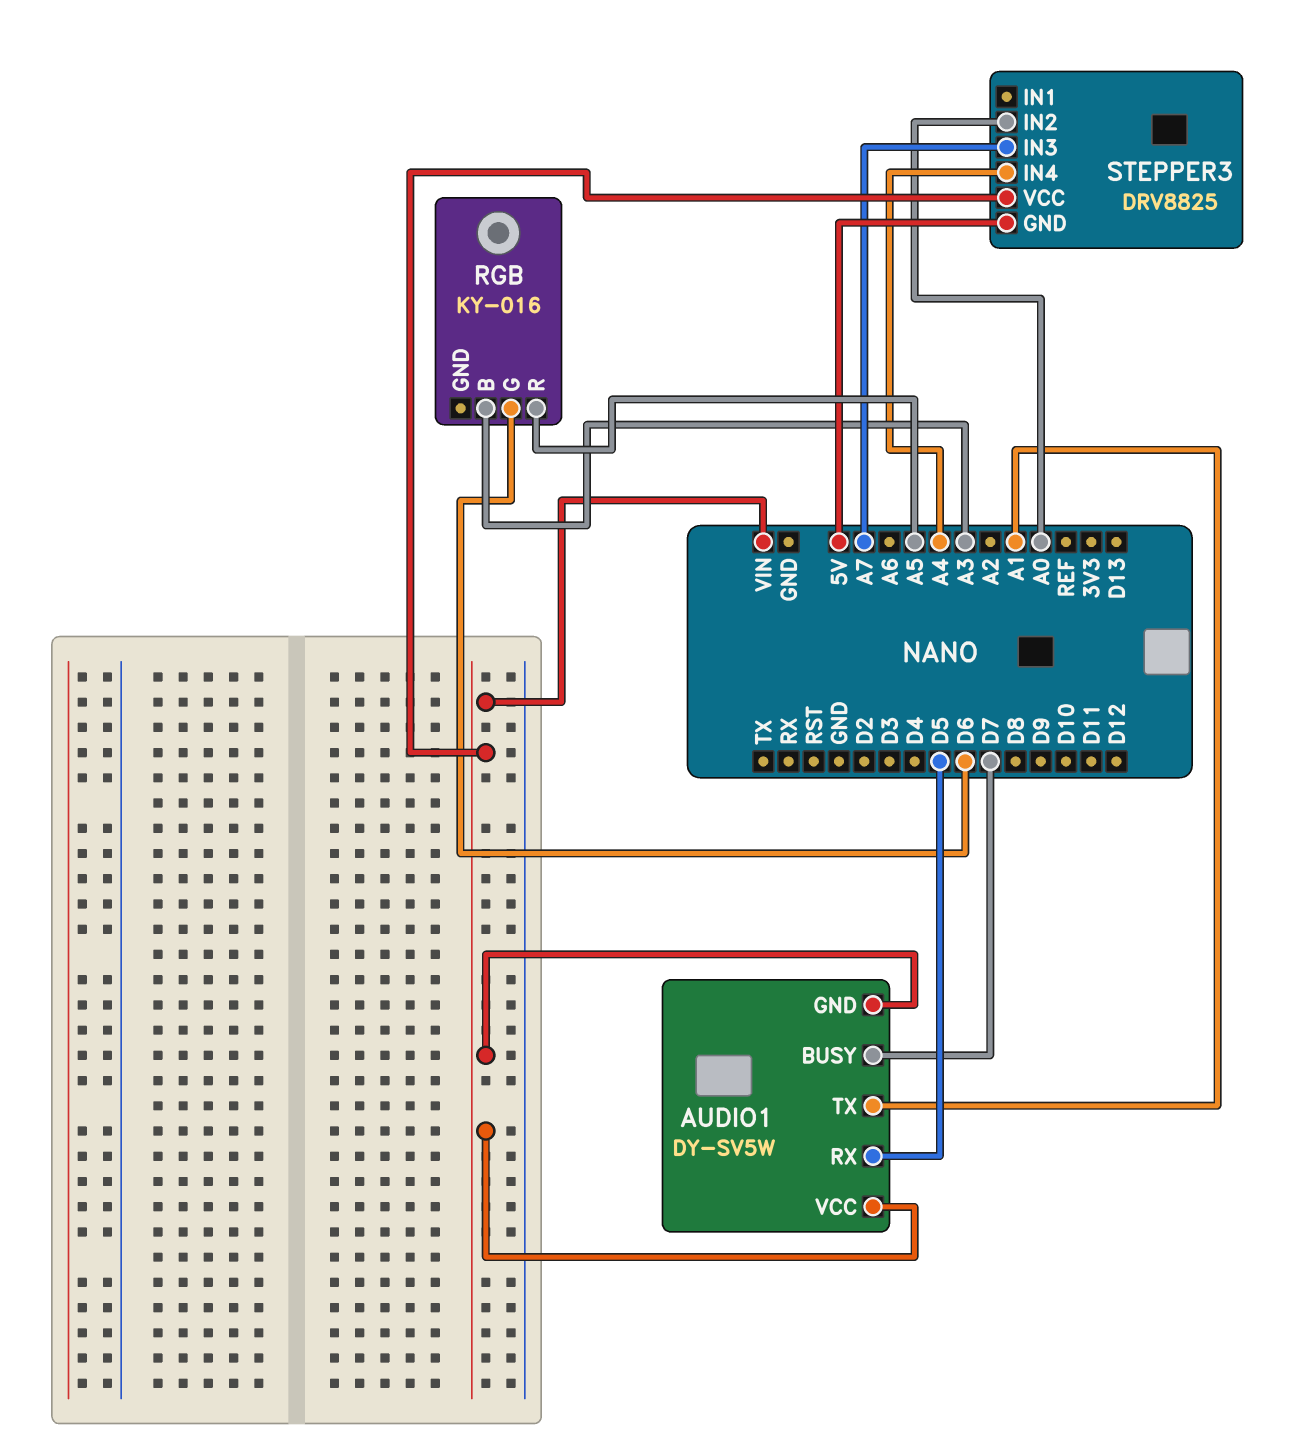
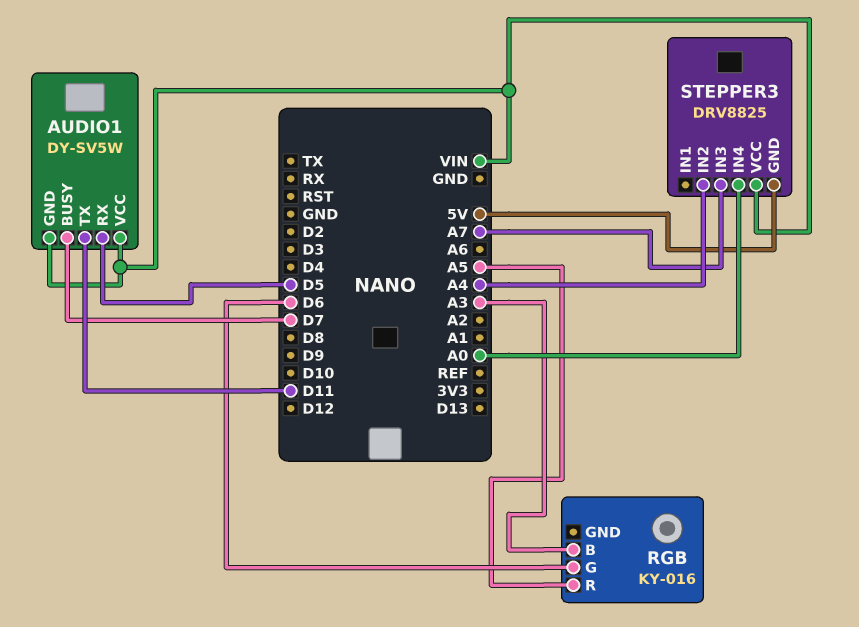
AUDIO1 pin TX: A1 -> D11
STEPPER3 pin IN2: A0 -> A4
STEPPER3 pin IN4: A4 -> A0

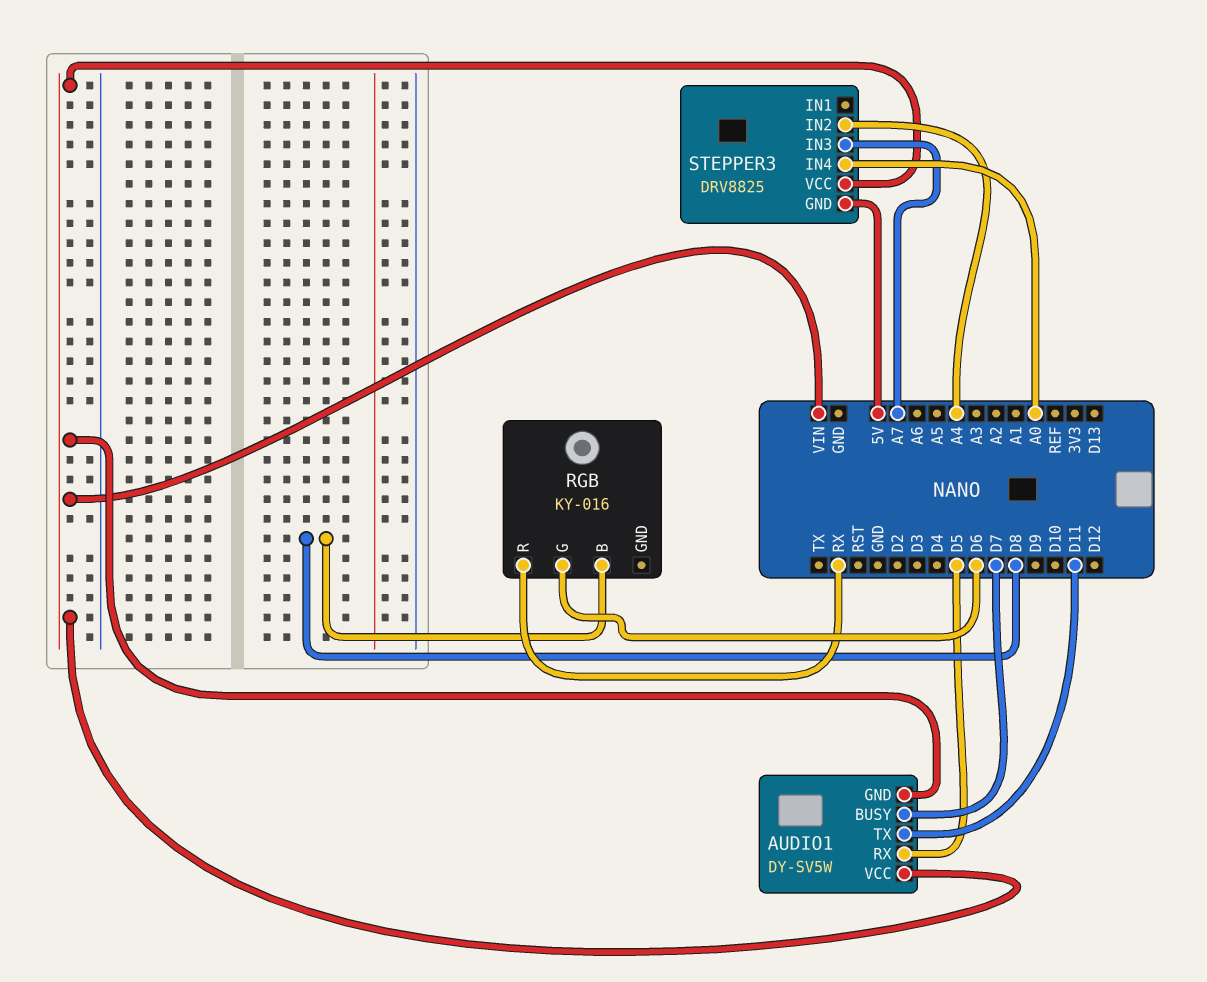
RGB pin B: A3 -> D8
RGB pin R: A5 -> RX

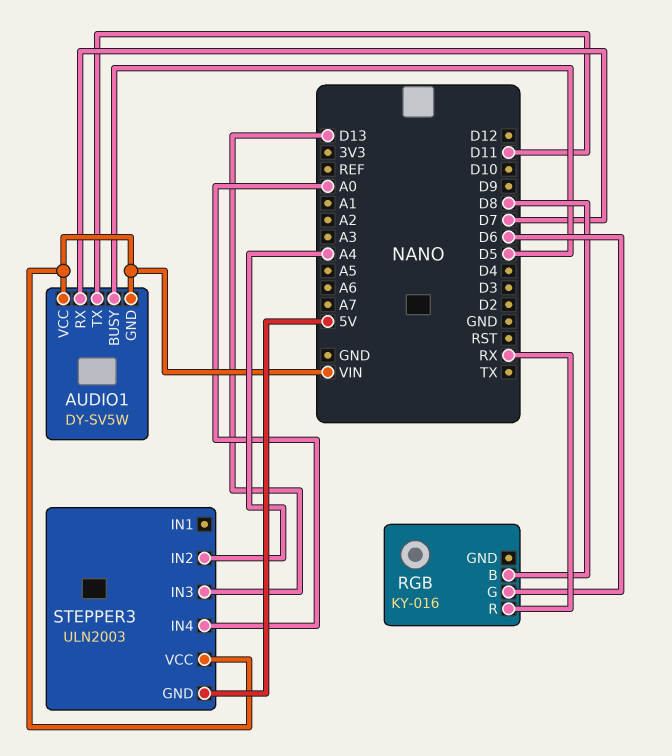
AUDIO1 pin BUSY: D7 -> D5
AUDIO1 pin RX: D5 -> D7
STEPPER3: DRV8825 -> ULN2003
STEPPER3 pin IN3: A7 -> D13

